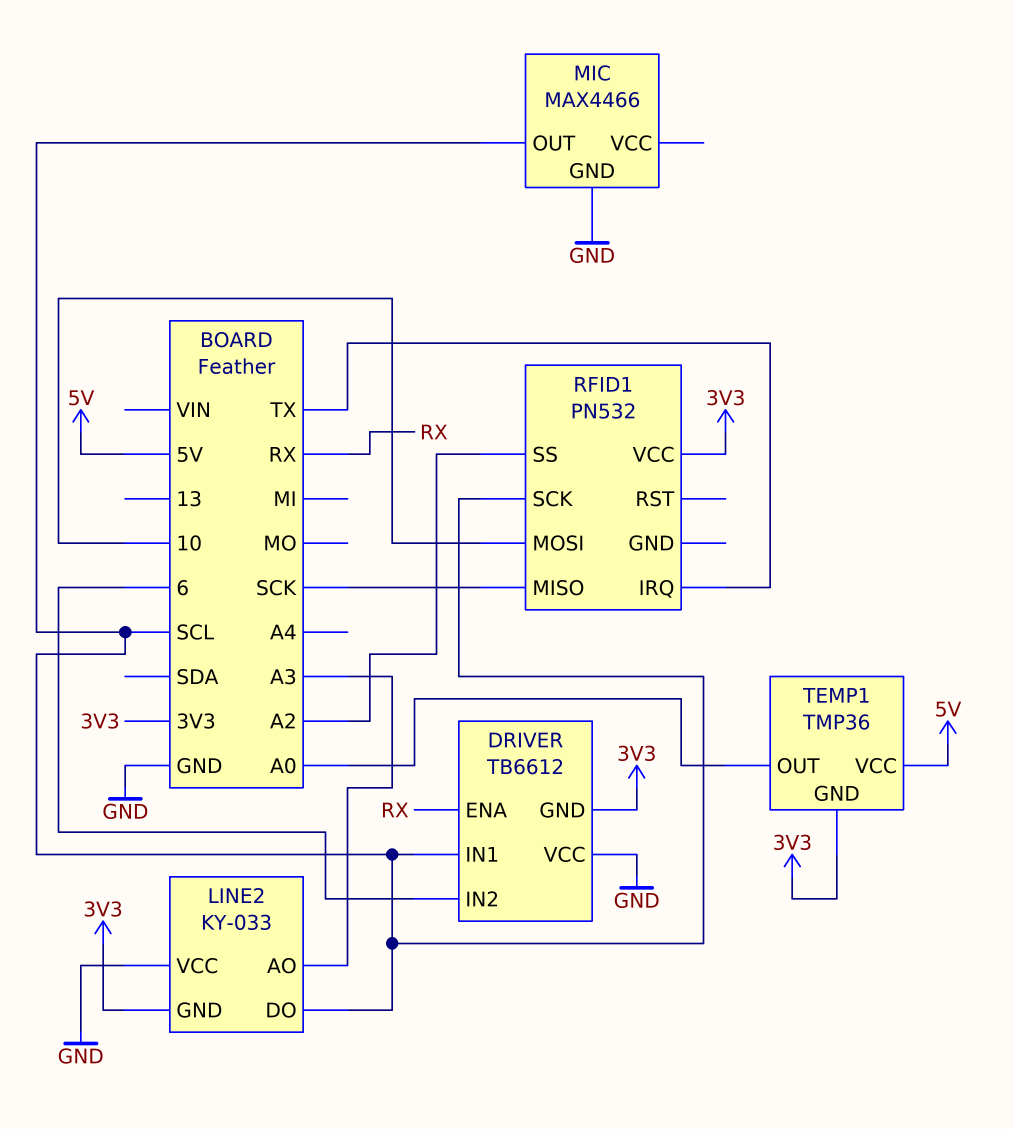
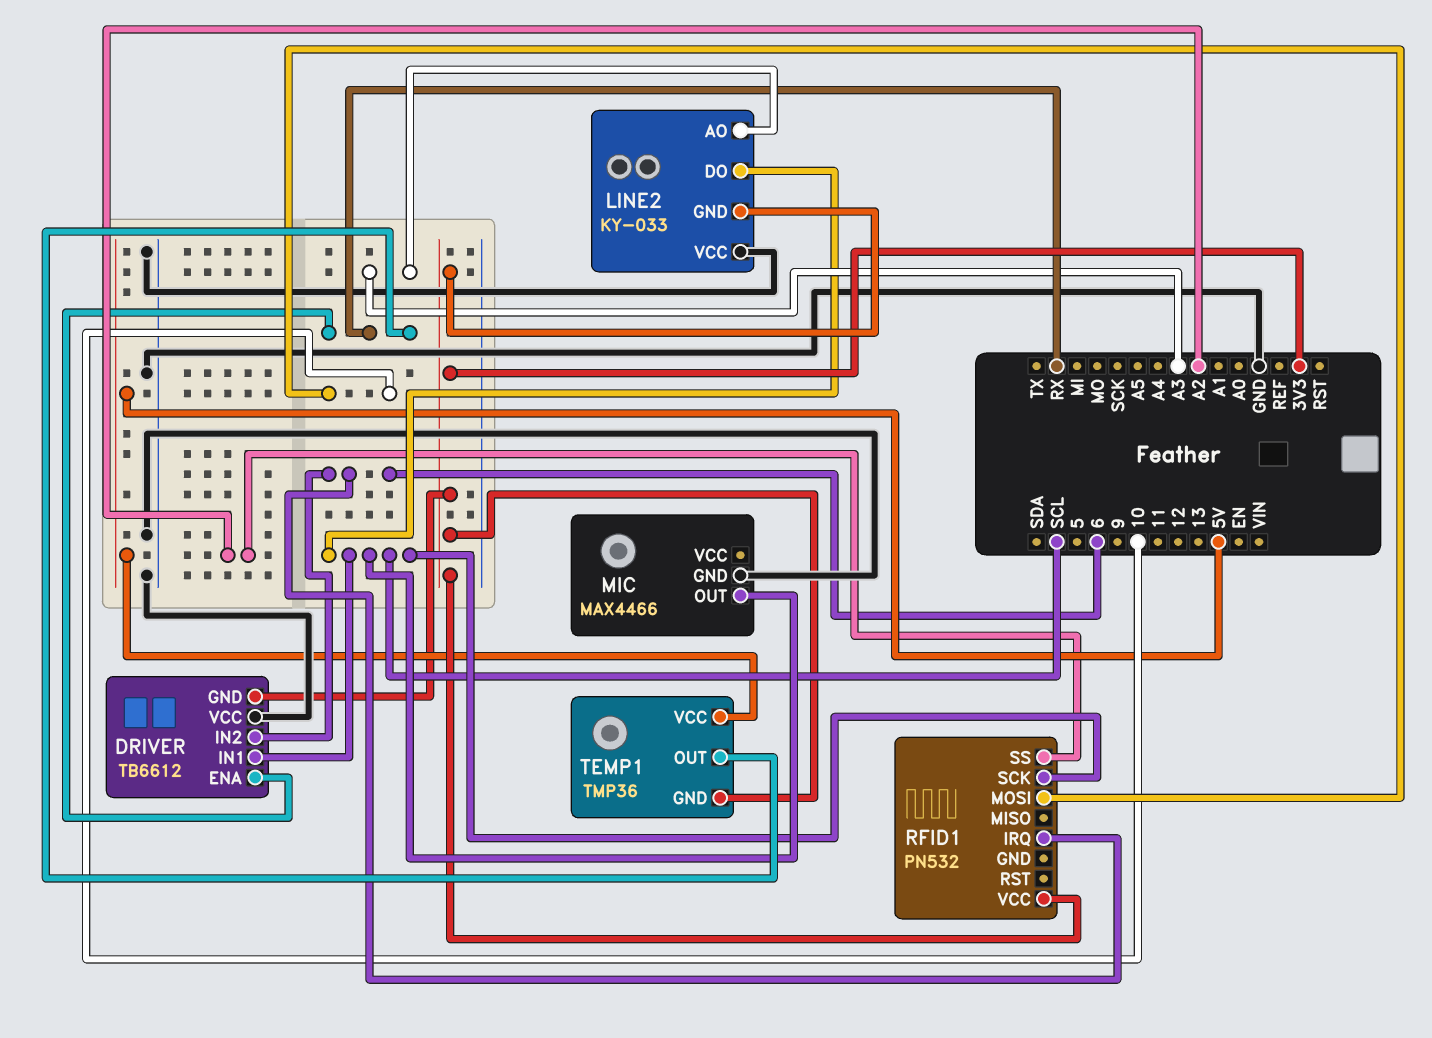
RFID1 pin IRQ: TX -> 6
RFID1 pin MISO: SCK -> none
TEMP1 pin OUT: A0 -> RX

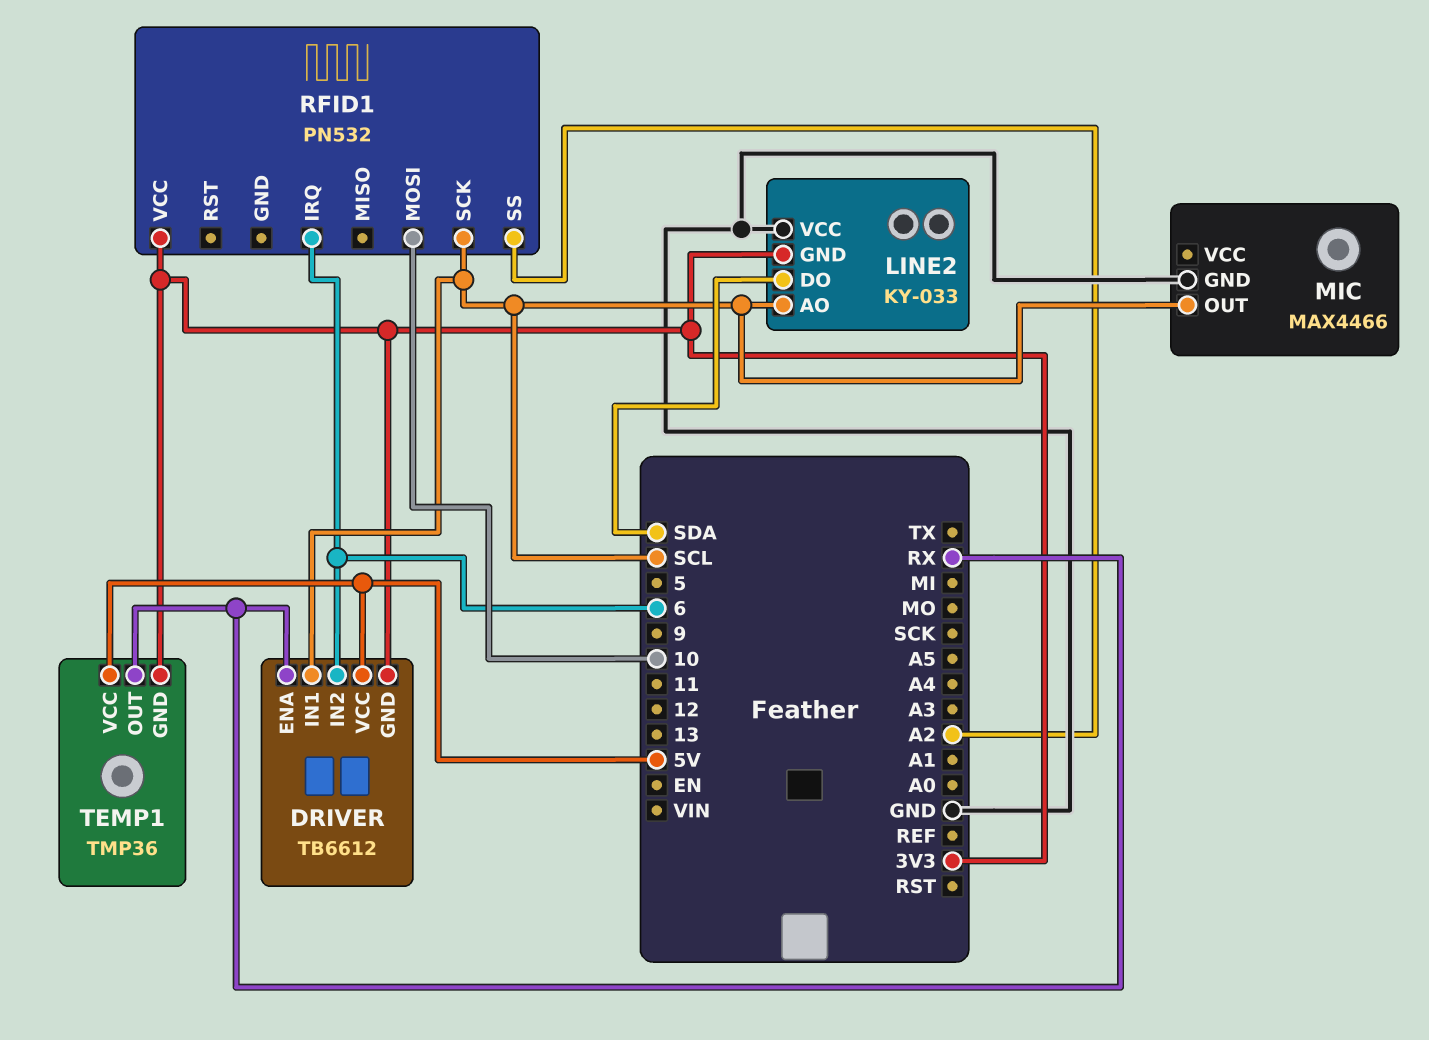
DRIVER pin VCC: GND -> 5V
LINE2 pin AO: A3 -> SCL
LINE2 pin DO: SCL -> SDA

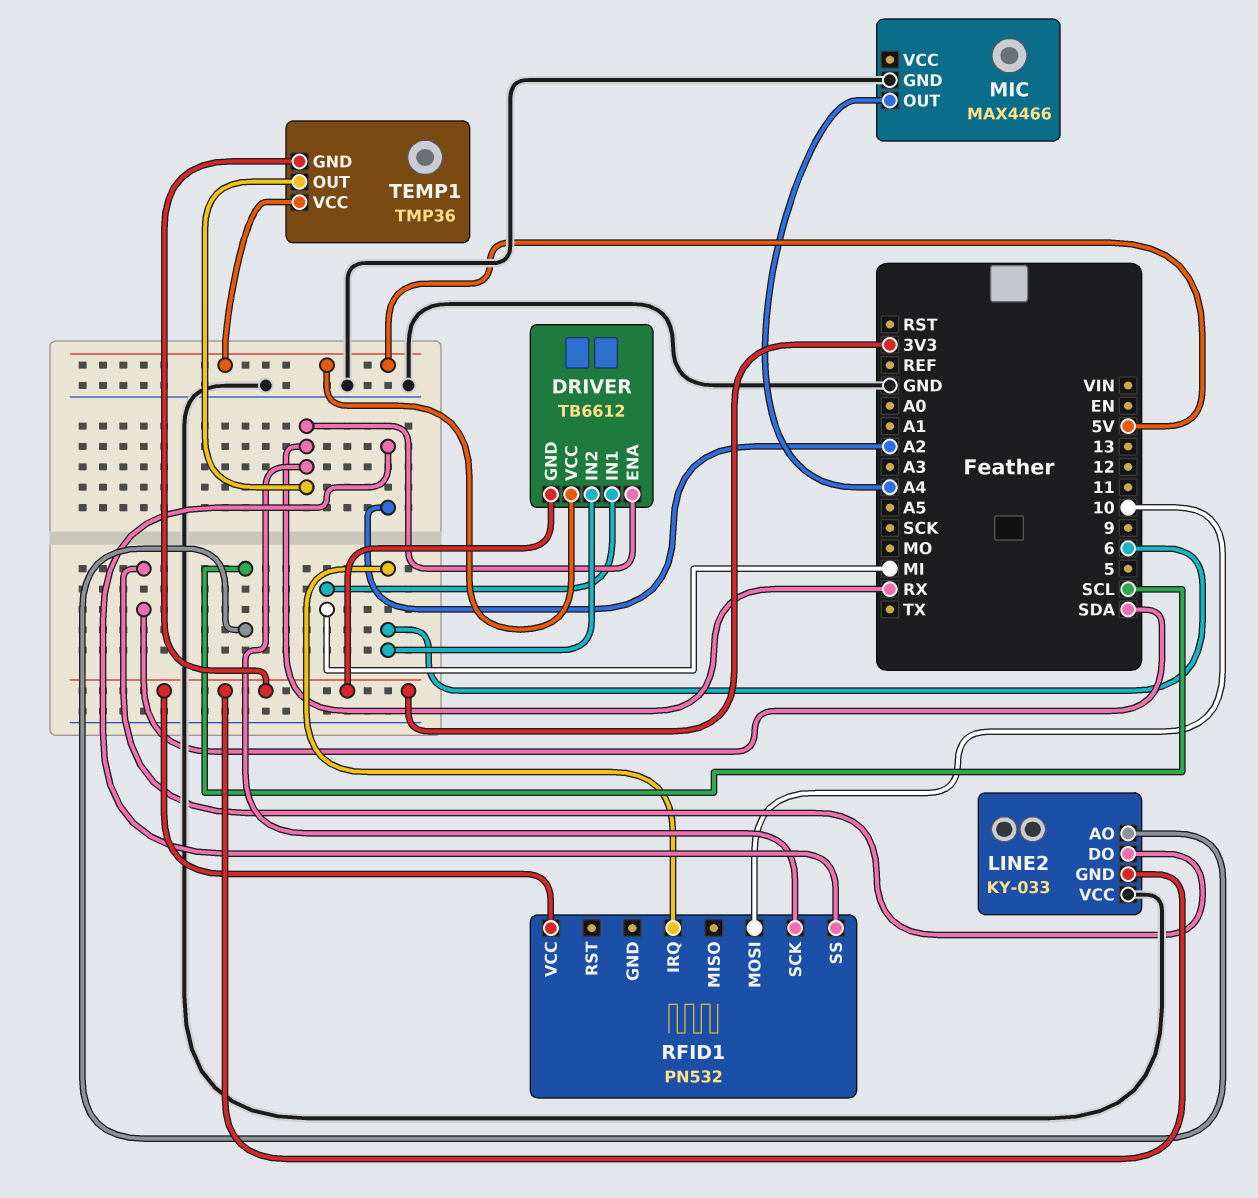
DRIVER pin IN1: SCL -> MI
MIC pin OUT: SCL -> A4
RFID1 pin SCK: SCL -> RX

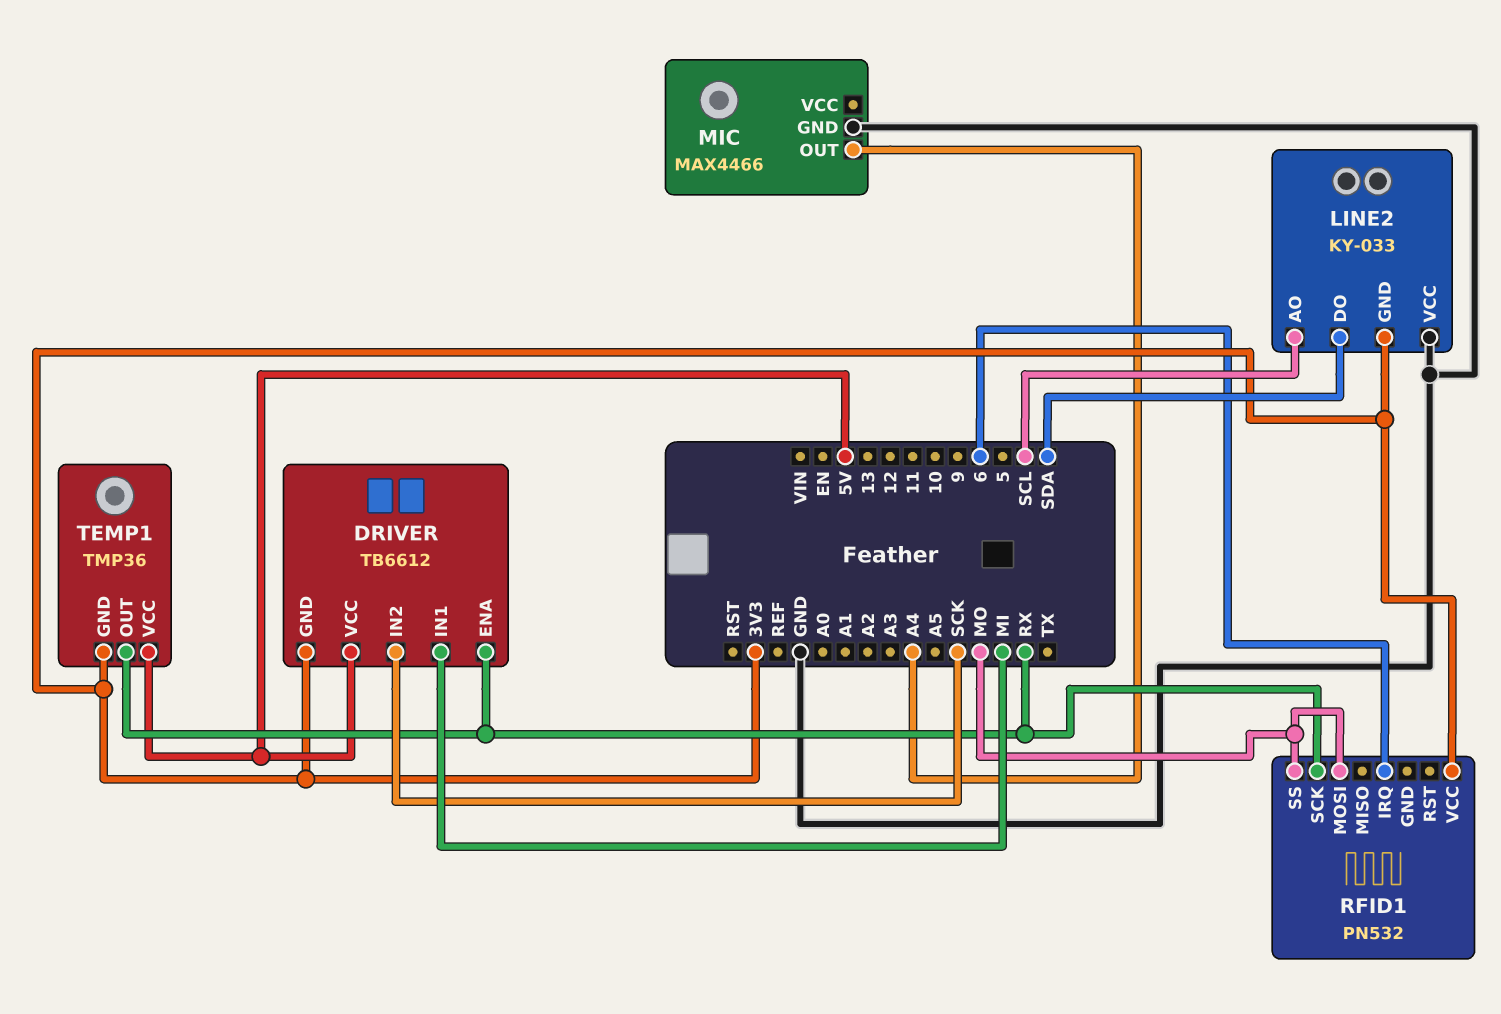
DRIVER pin IN2: 6 -> SCK
RFID1 pin MOSI: 10 -> MO
RFID1 pin SS: A2 -> MO

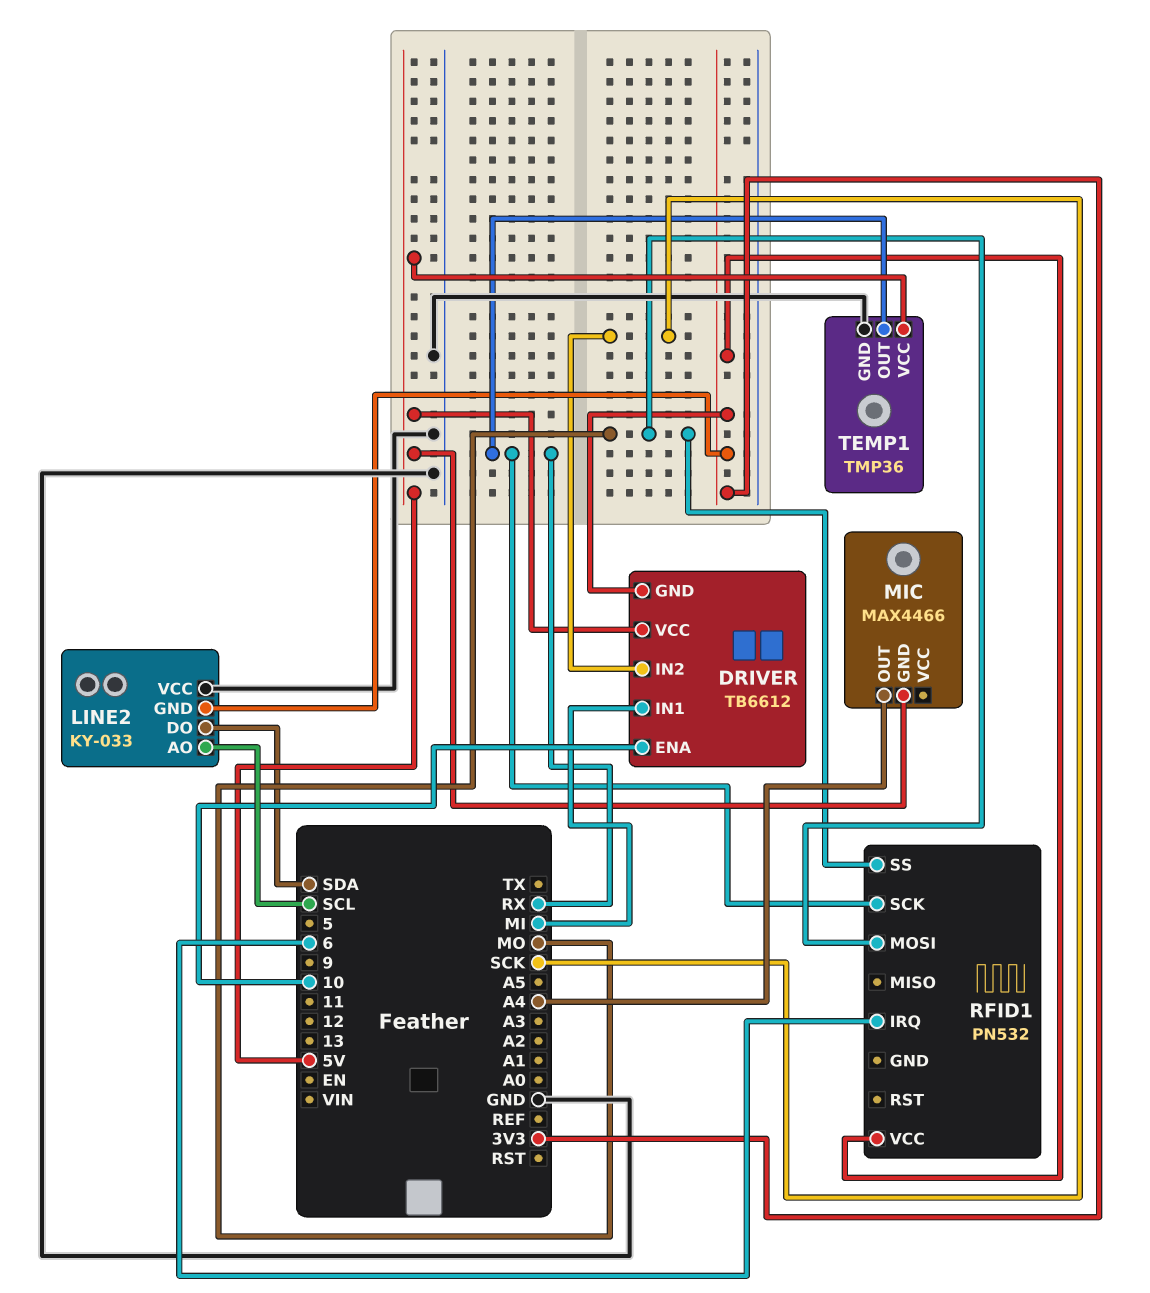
DRIVER pin ENA: RX -> 10
MIC pin GND: GND -> 5V
TEMP1 pin GND: 3V3 -> GND

